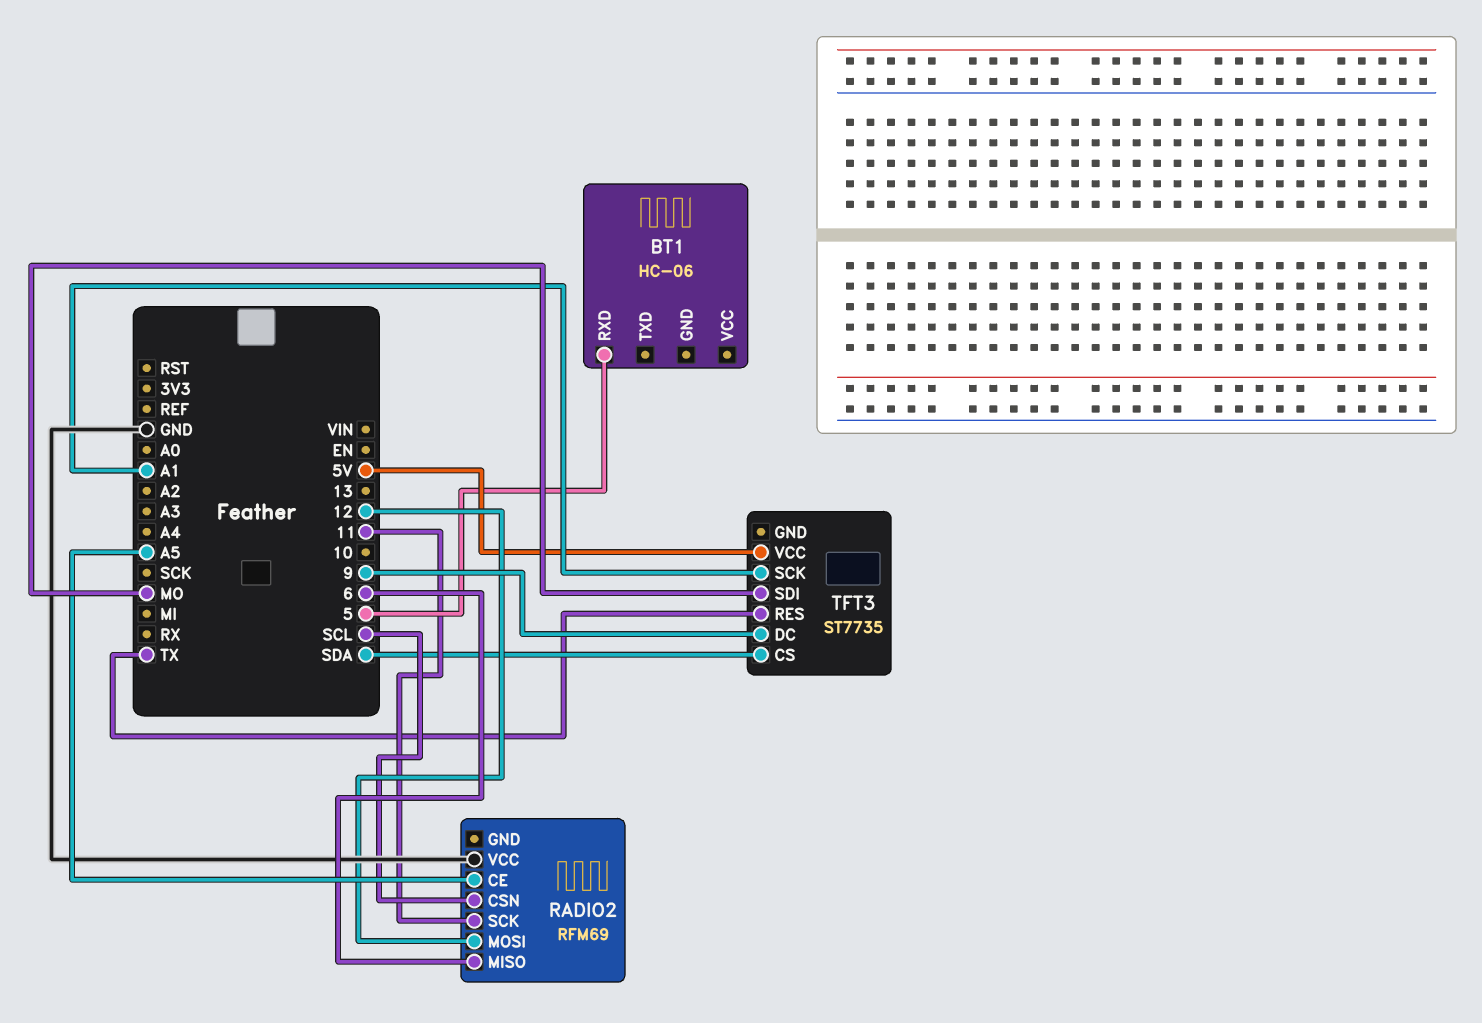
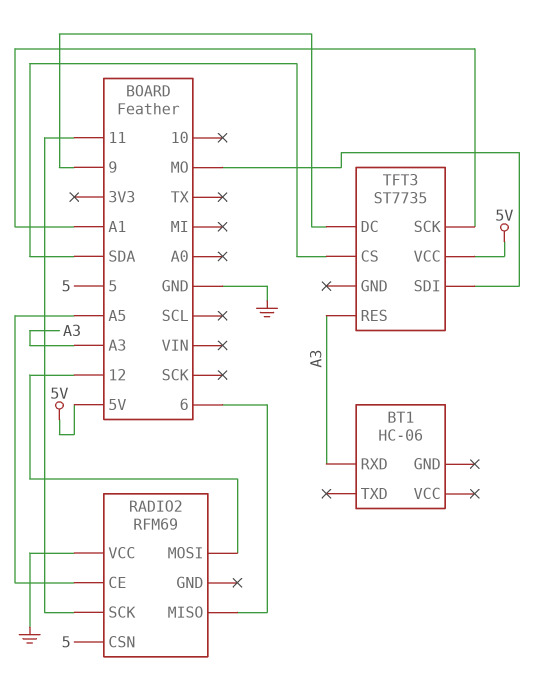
BT1 pin RXD: 5 -> A3
RADIO2 pin CSN: SCL -> 5
TFT3 pin RES: TX -> A3

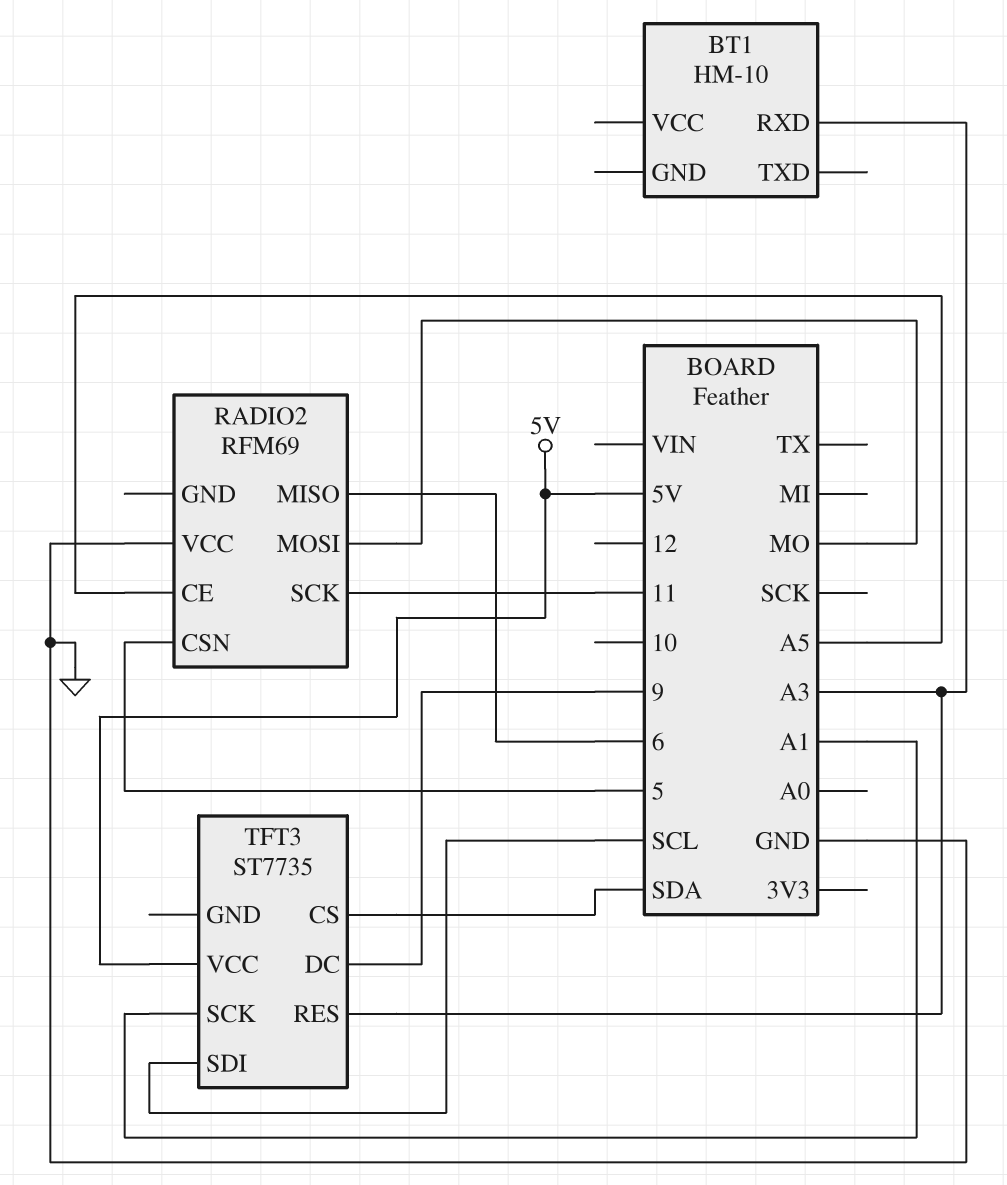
BT1: HC-06 -> HM-10
RADIO2 pin MOSI: 12 -> MO
TFT3 pin SDI: MO -> SCL

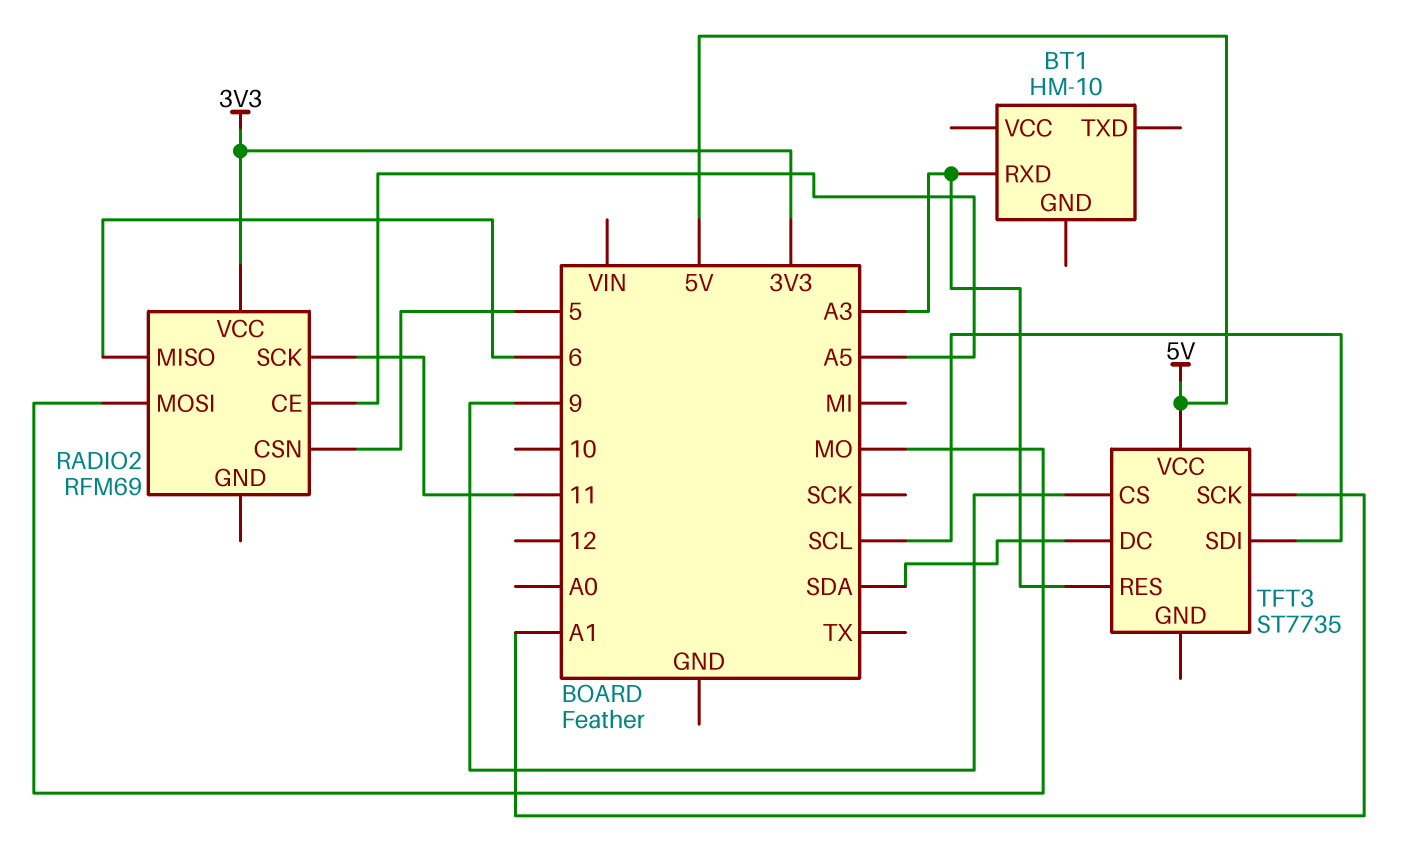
RADIO2 pin VCC: GND -> 3V3
TFT3 pin CS: SDA -> 9
TFT3 pin DC: 9 -> SDA

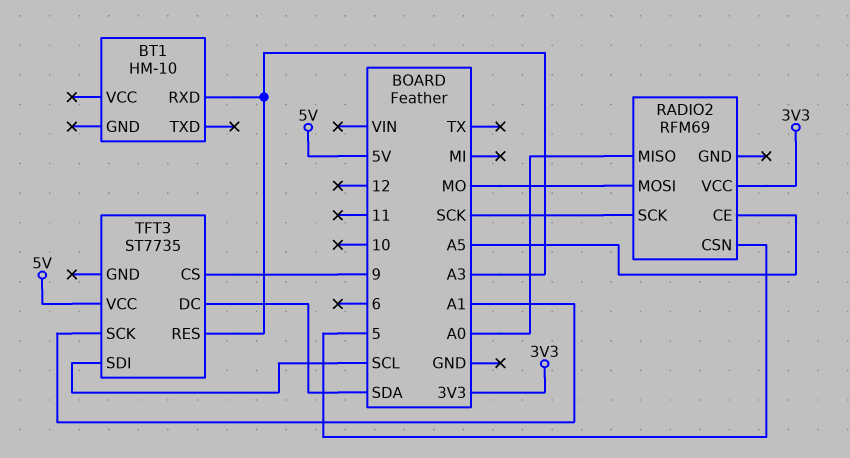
RADIO2 pin MISO: 6 -> A0
RADIO2 pin SCK: 11 -> SCK

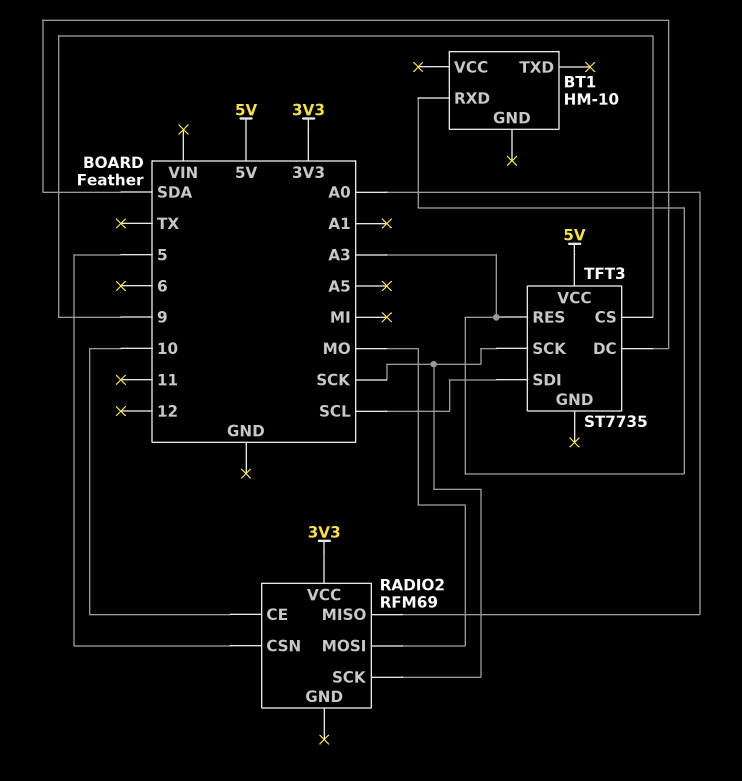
RADIO2 pin CE: A5 -> 10
TFT3 pin SCK: A1 -> SCK

